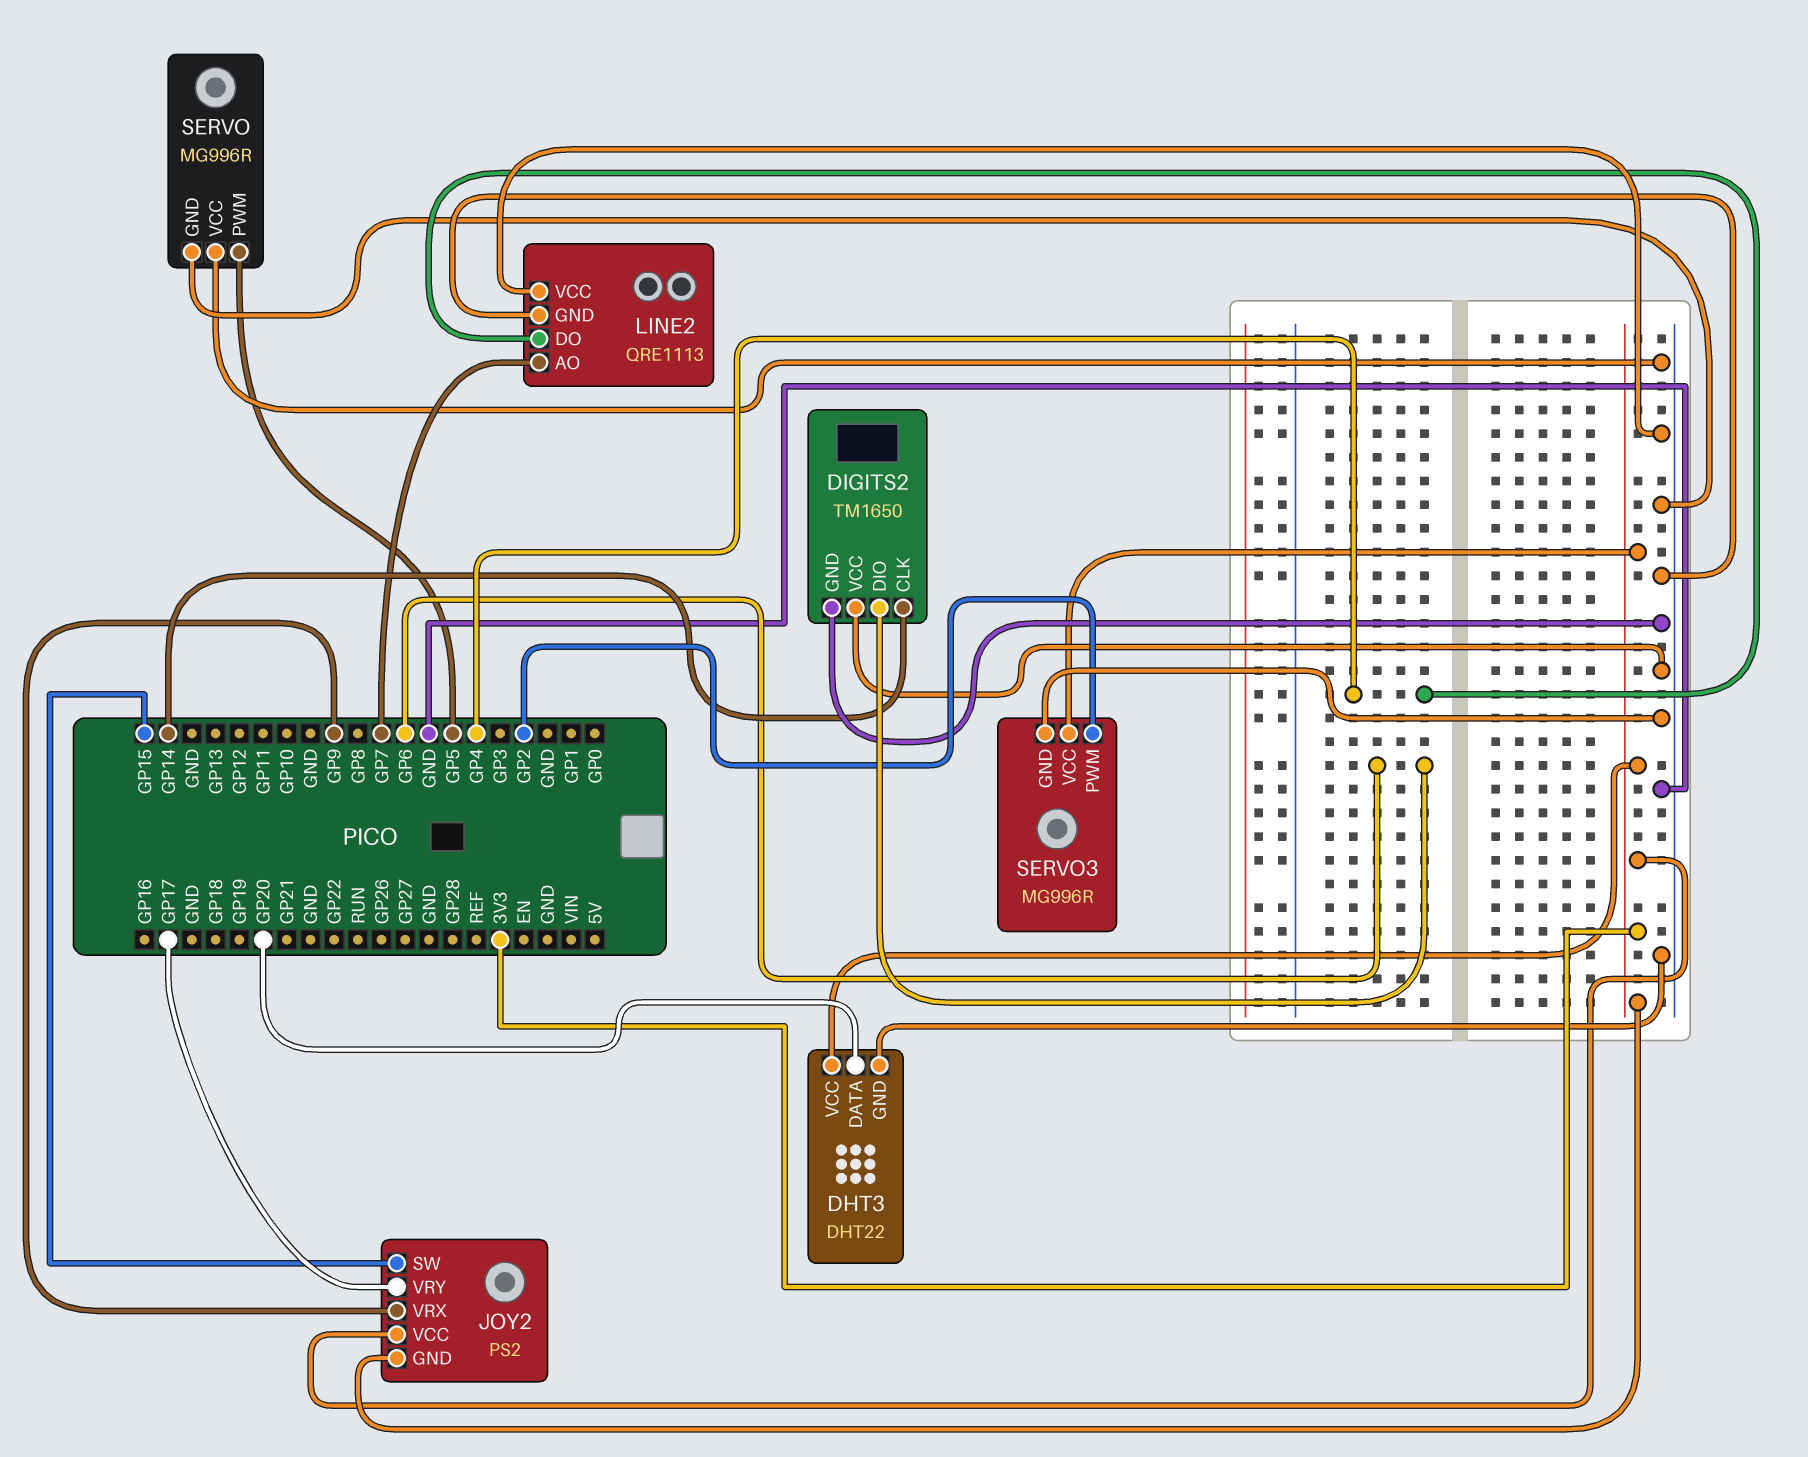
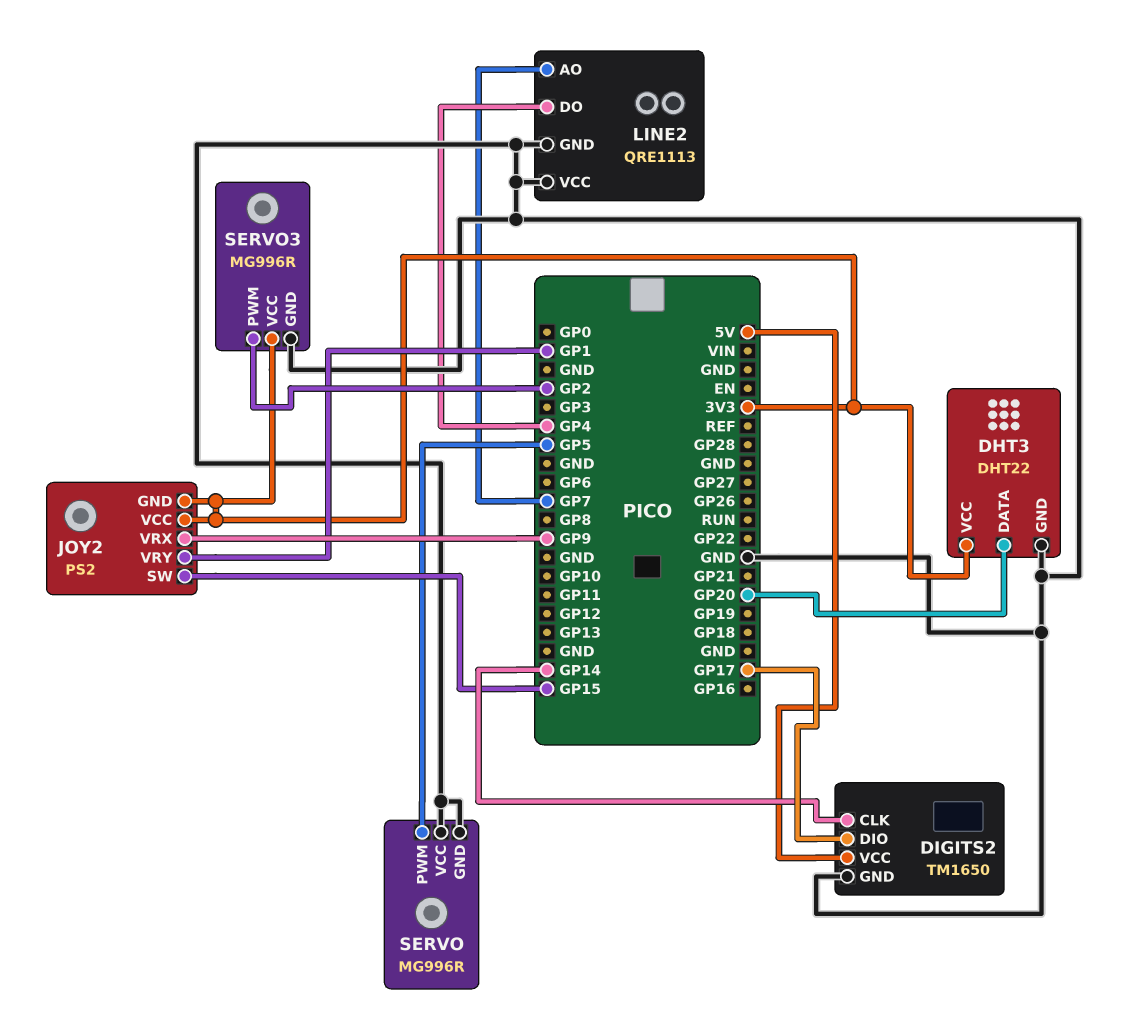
DIGITS2 pin DIO: GP6 -> GP17
DIGITS2 pin VCC: GND -> 5V
JOY2 pin VRY: GP17 -> GP1

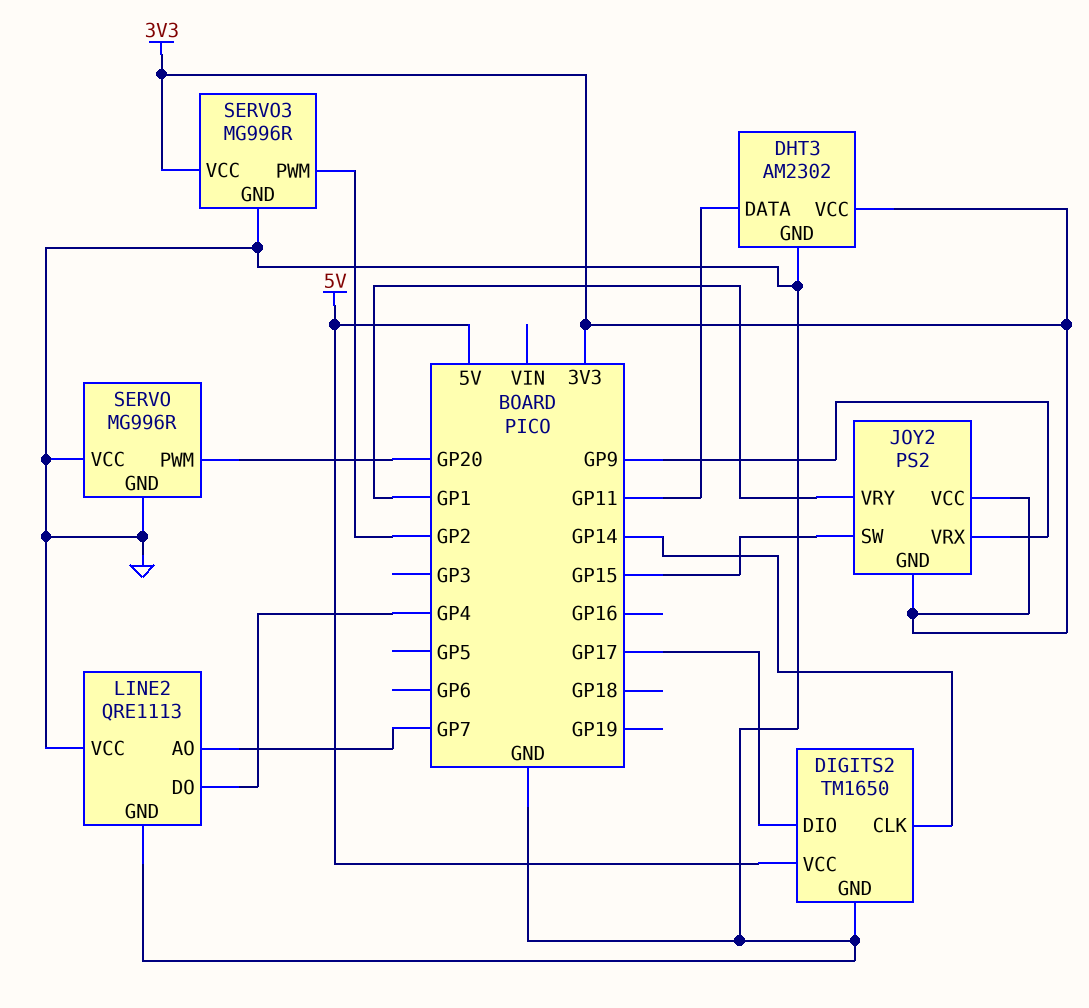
DHT3: DHT22 -> AM2302
DHT3 pin DATA: GP20 -> GP11
SERVO pin PWM: GP5 -> GP20

